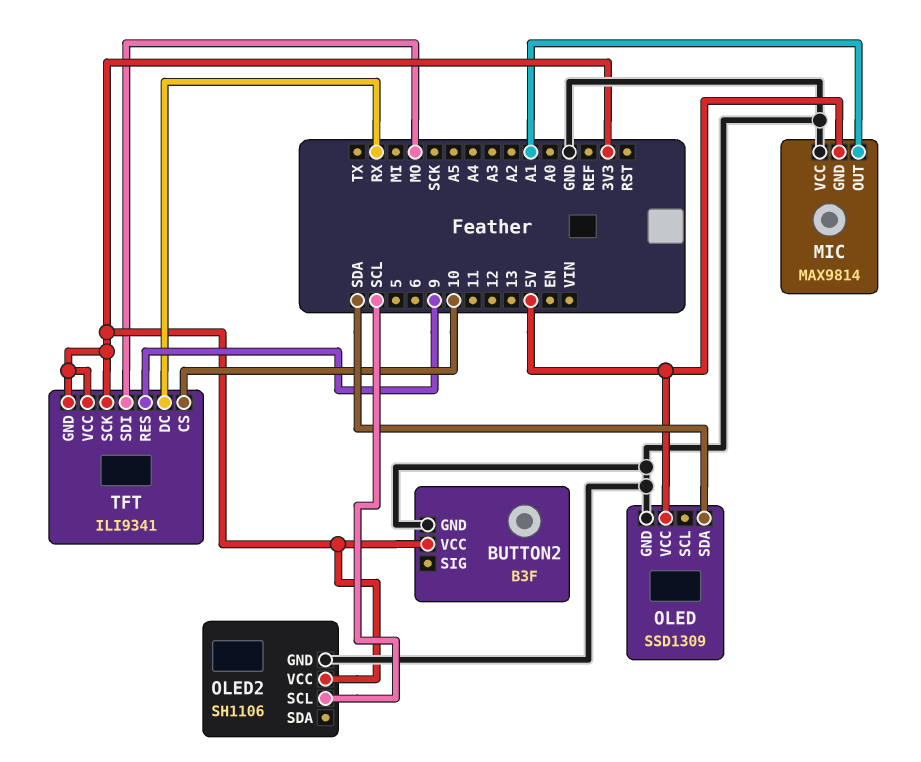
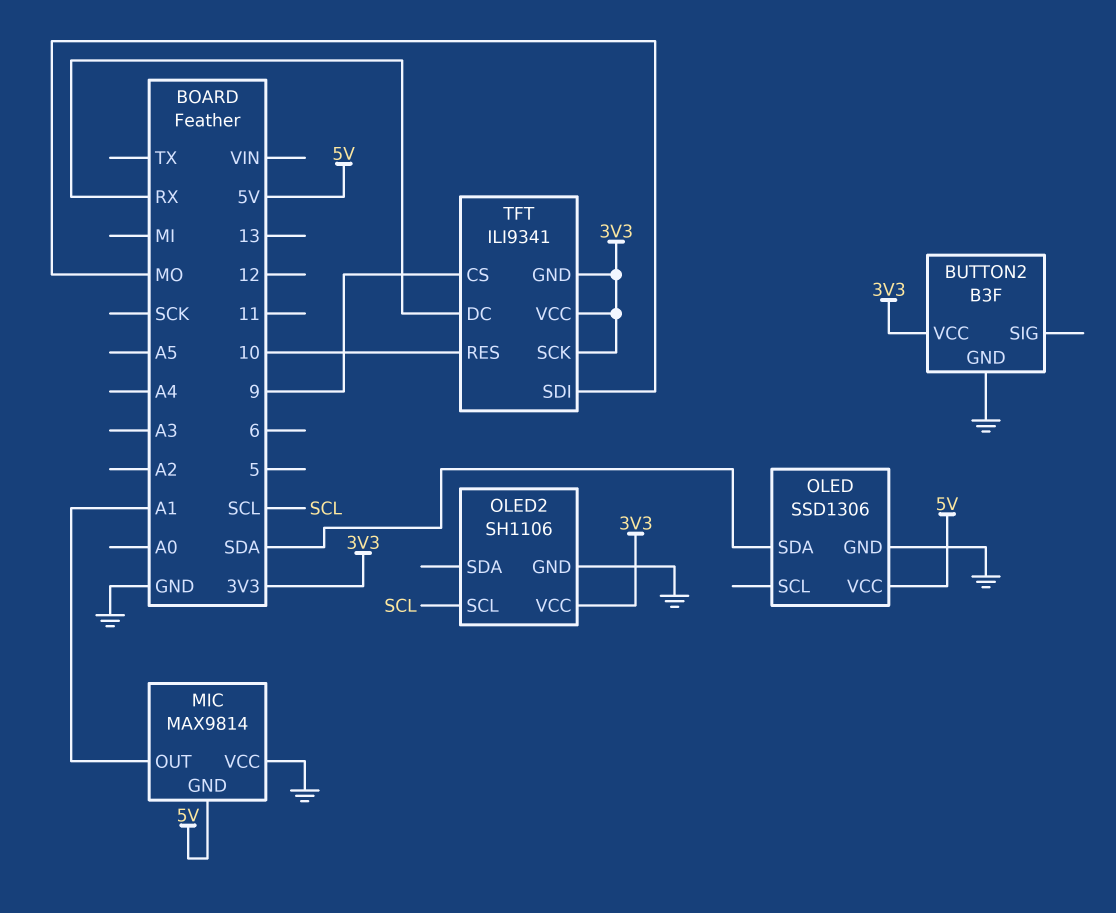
OLED: SSD1309 -> SSD1306
TFT pin CS: 10 -> 9
TFT pin RES: 9 -> 10

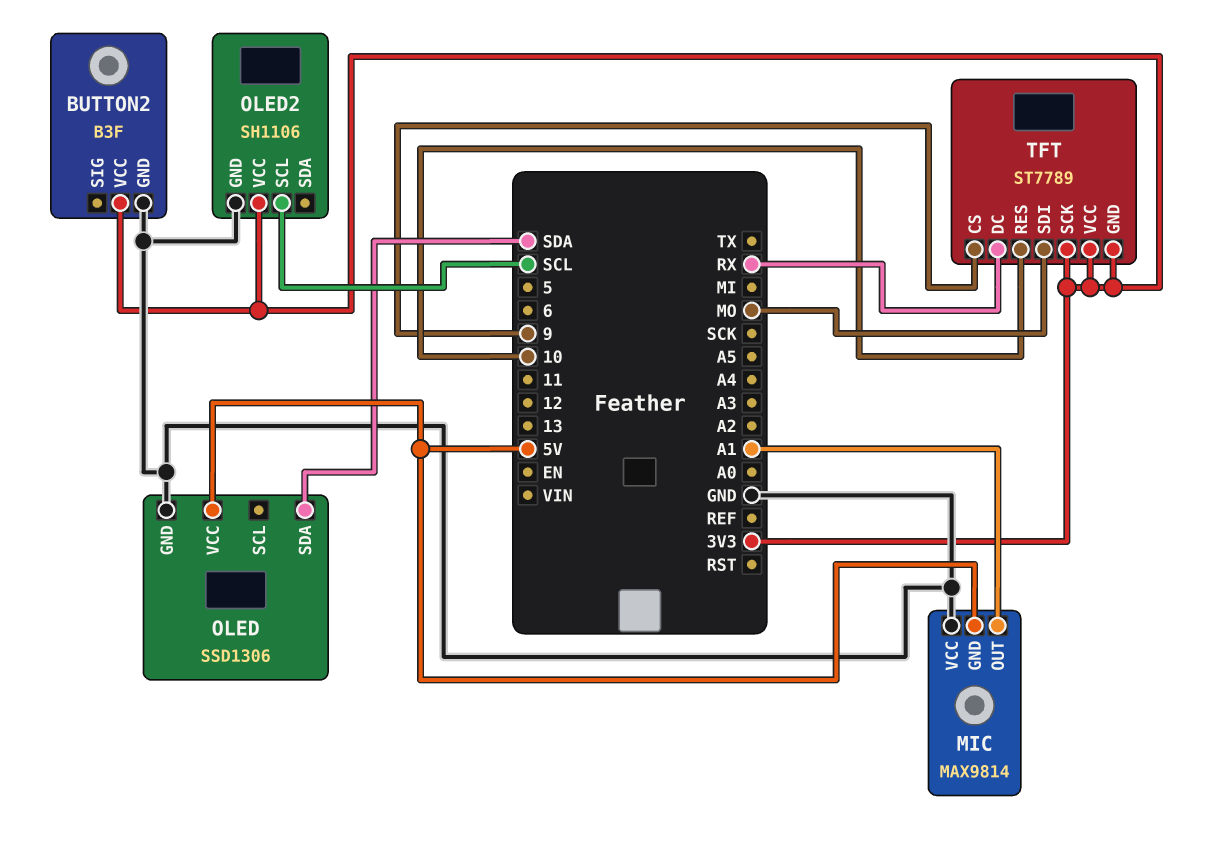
TFT: ILI9341 -> ST7789

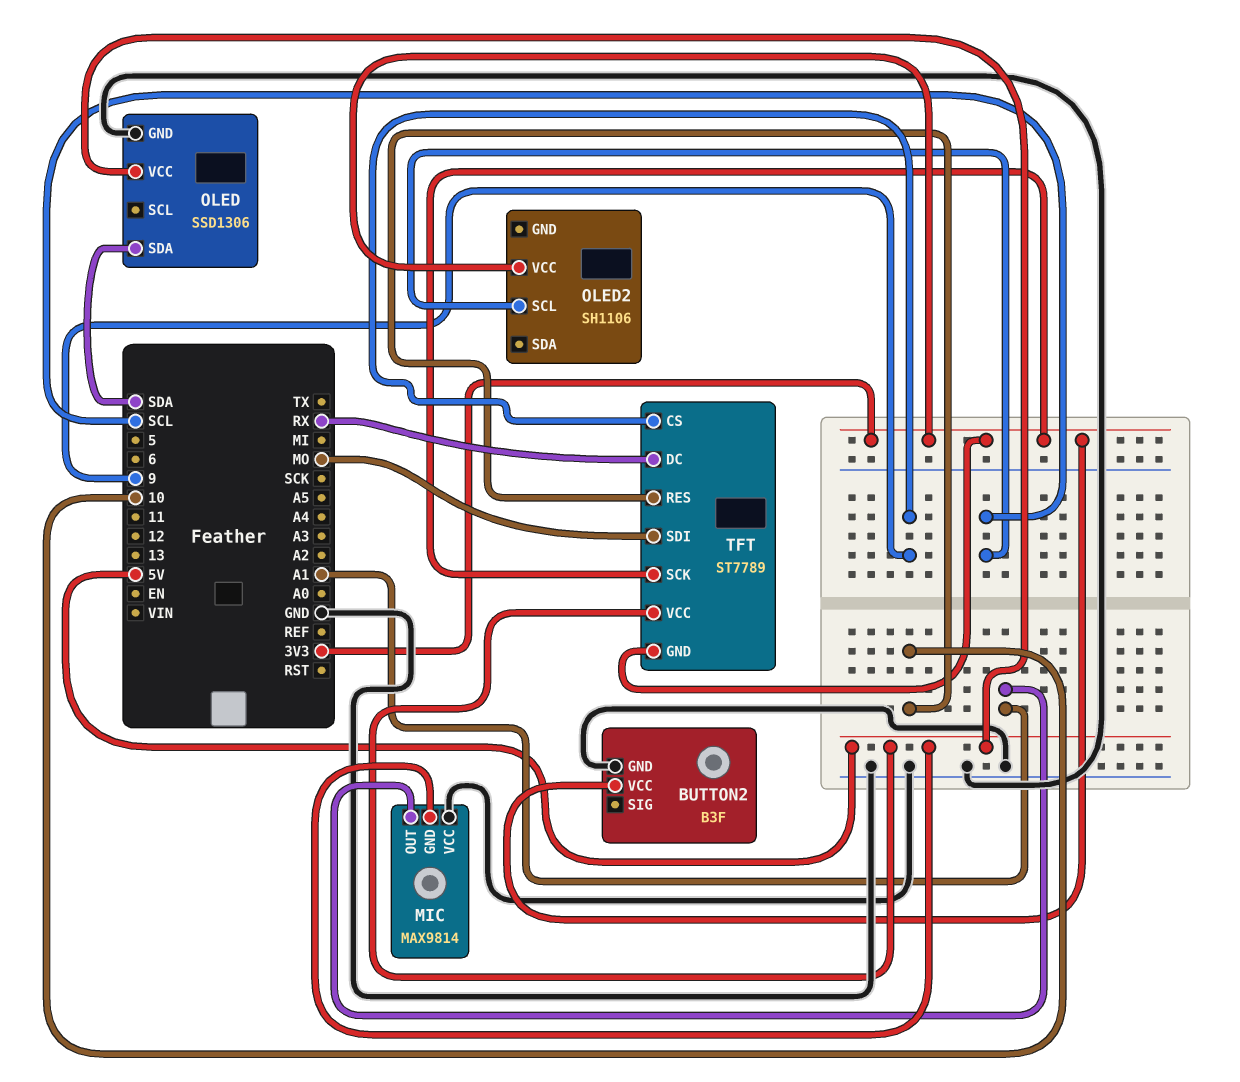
OLED2 pin GND: GND -> none
TFT pin VCC: 3V3 -> 5V

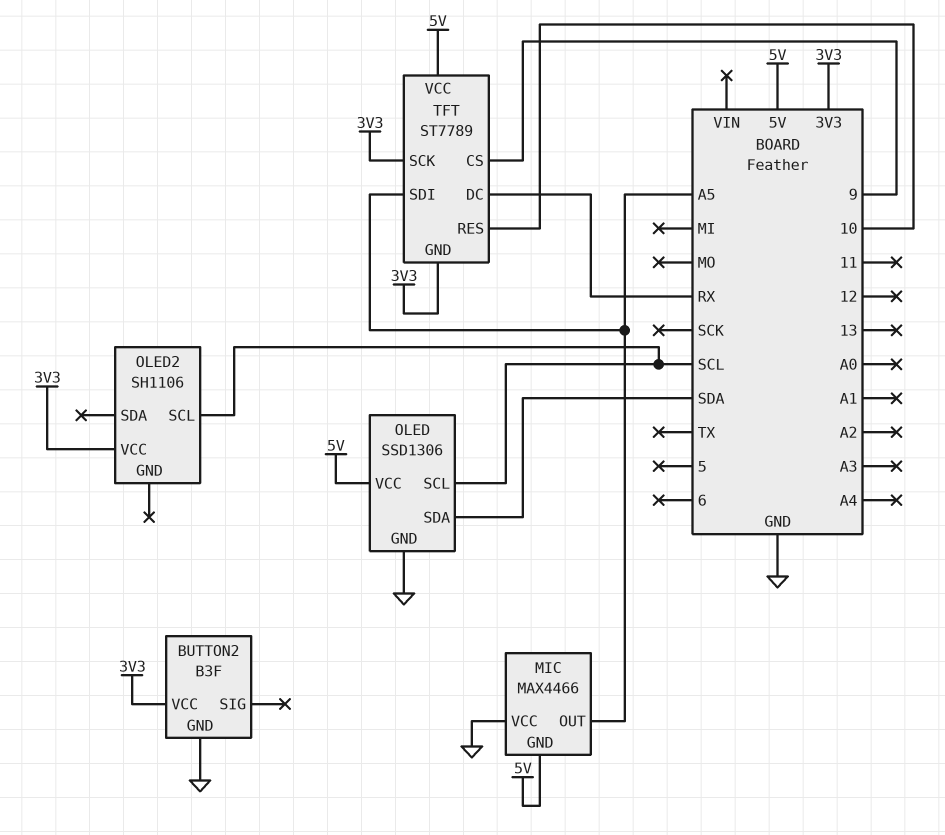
MIC: MAX9814 -> MAX4466
MIC pin OUT: A1 -> A5
OLED pin SCL: none -> SCL
TFT pin SDI: MO -> A5

